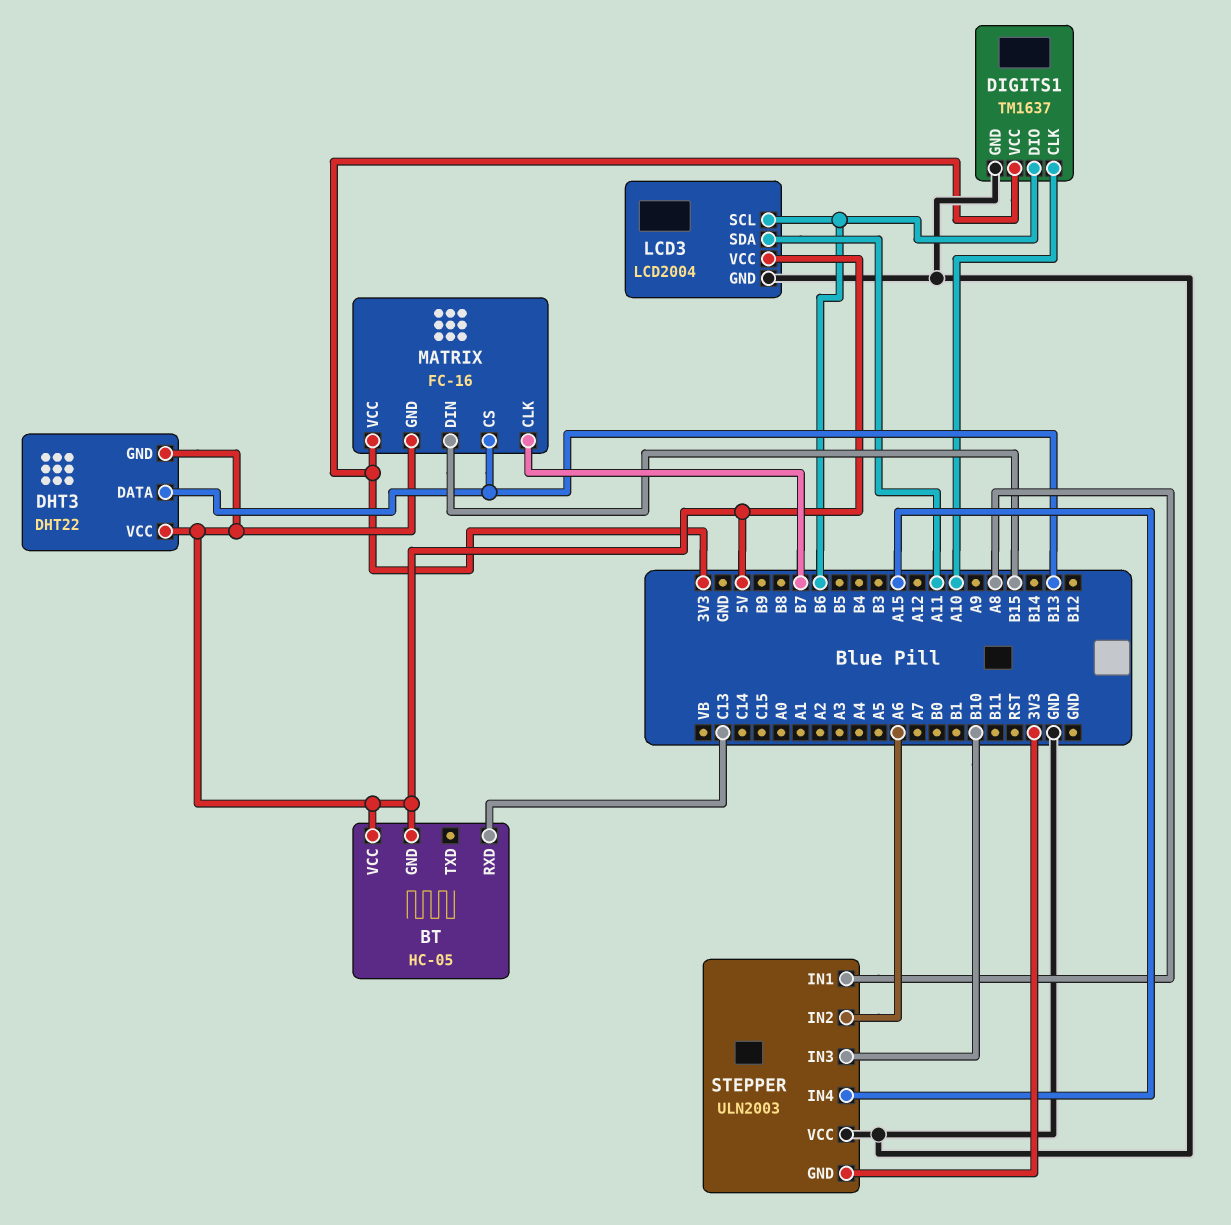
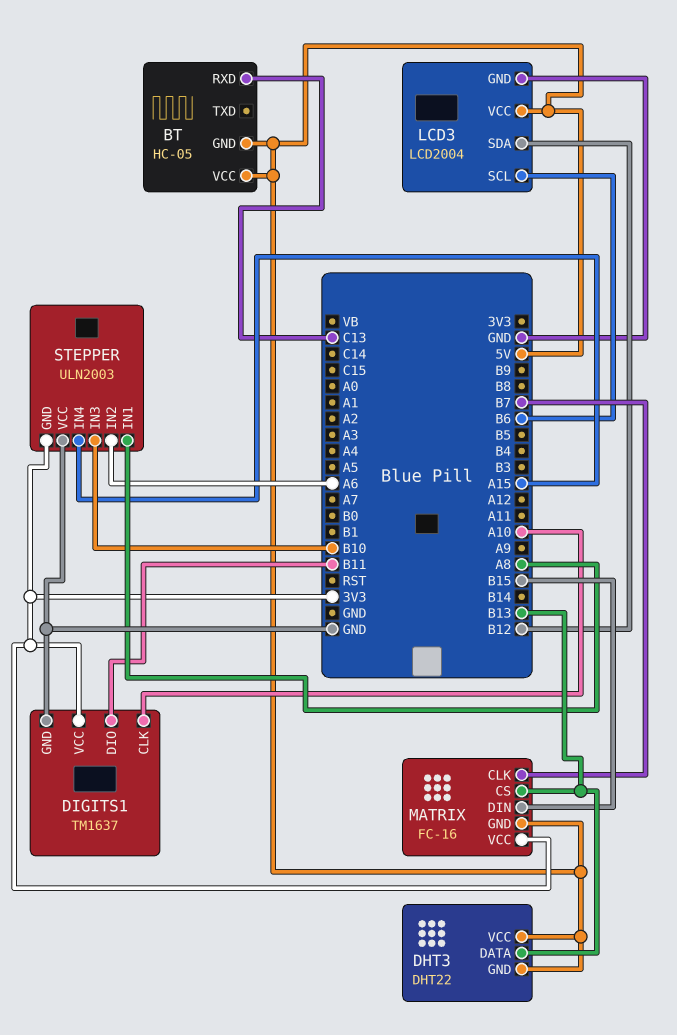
DIGITS1 pin DIO: B6 -> B11
LCD3 pin SDA: A11 -> B12

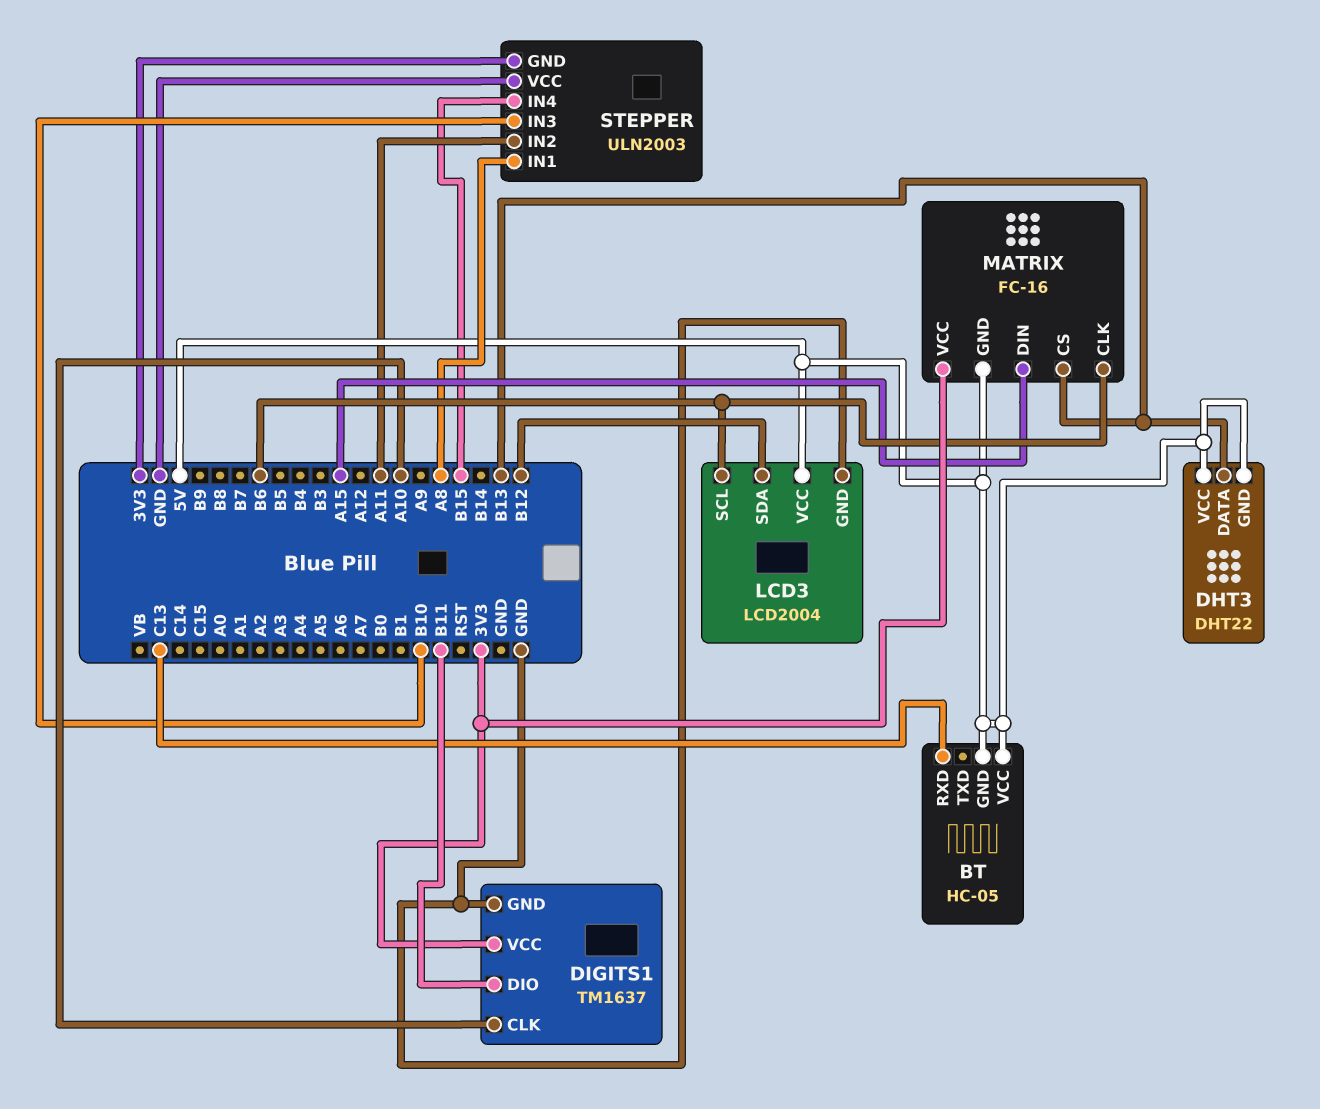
MATRIX pin CLK: B7 -> B6
MATRIX pin DIN: B15 -> A15
STEPPER pin IN2: A6 -> A11
STEPPER pin IN4: A15 -> B15

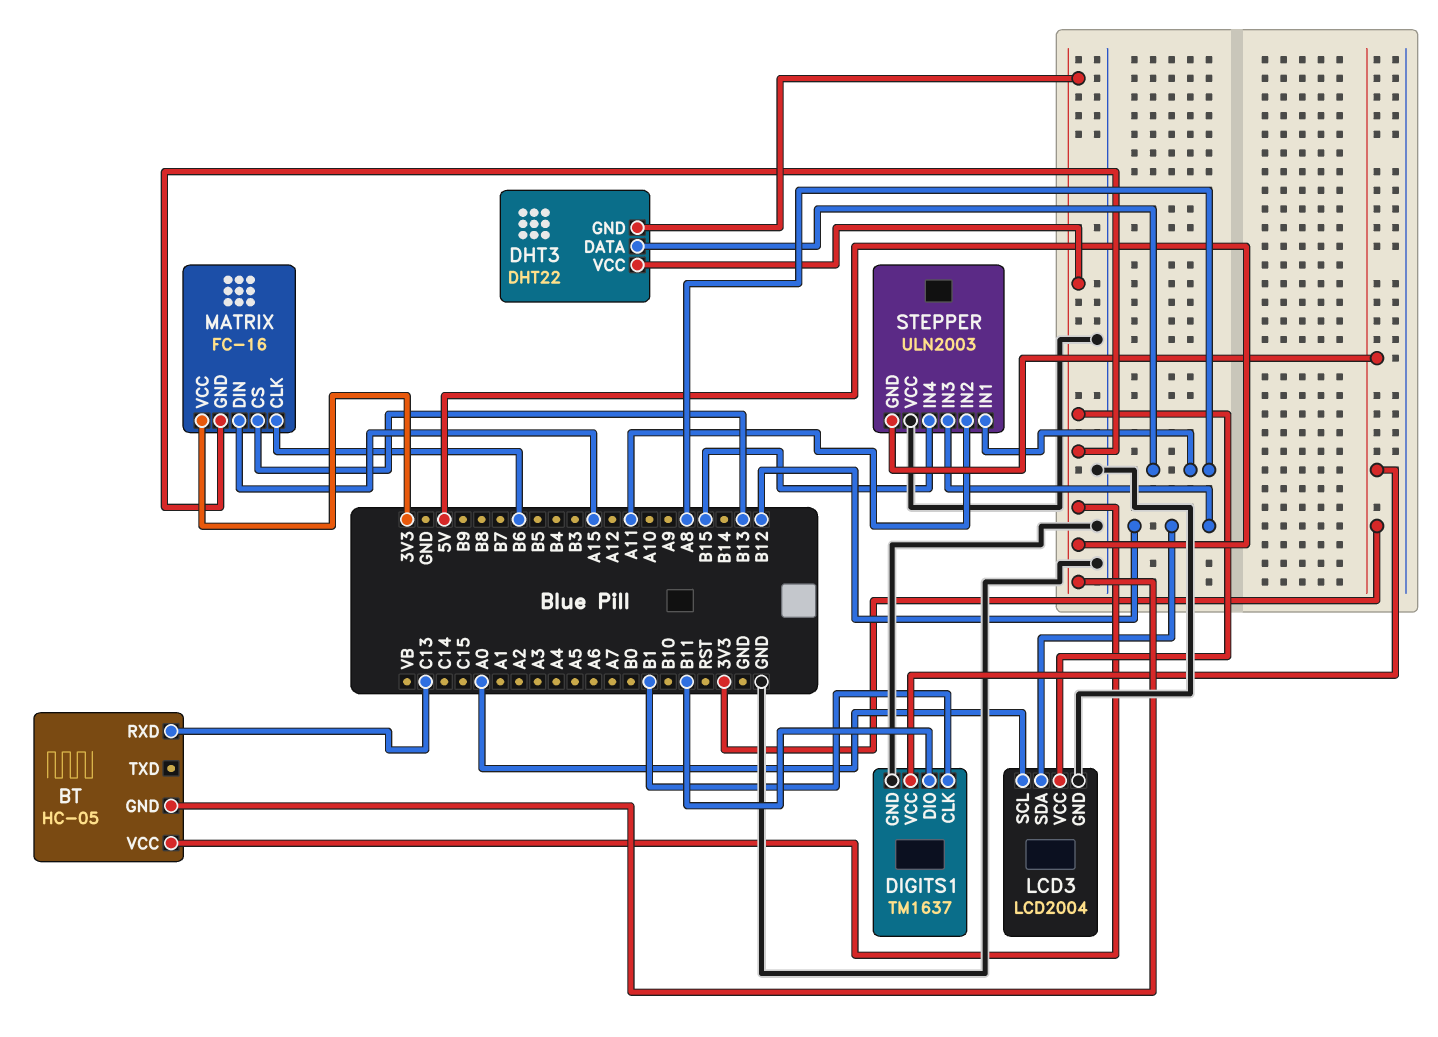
DHT3 pin DATA: B13 -> A8
DIGITS1 pin CLK: A10 -> B1
LCD3 pin SCL: B6 -> A0
STEPPER pin IN3: B10 -> B12

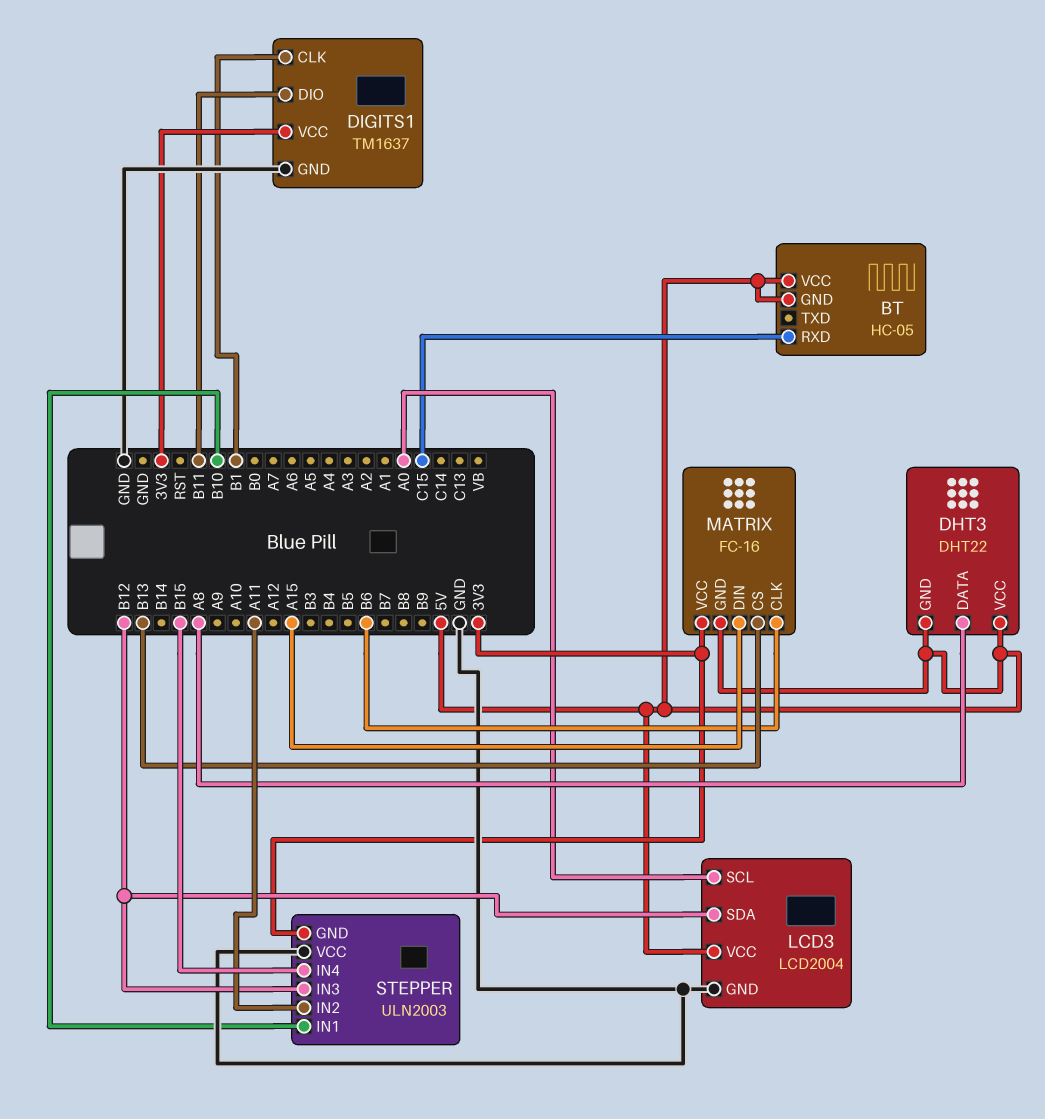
BT pin RXD: C13 -> C15
STEPPER pin IN1: A8 -> B10

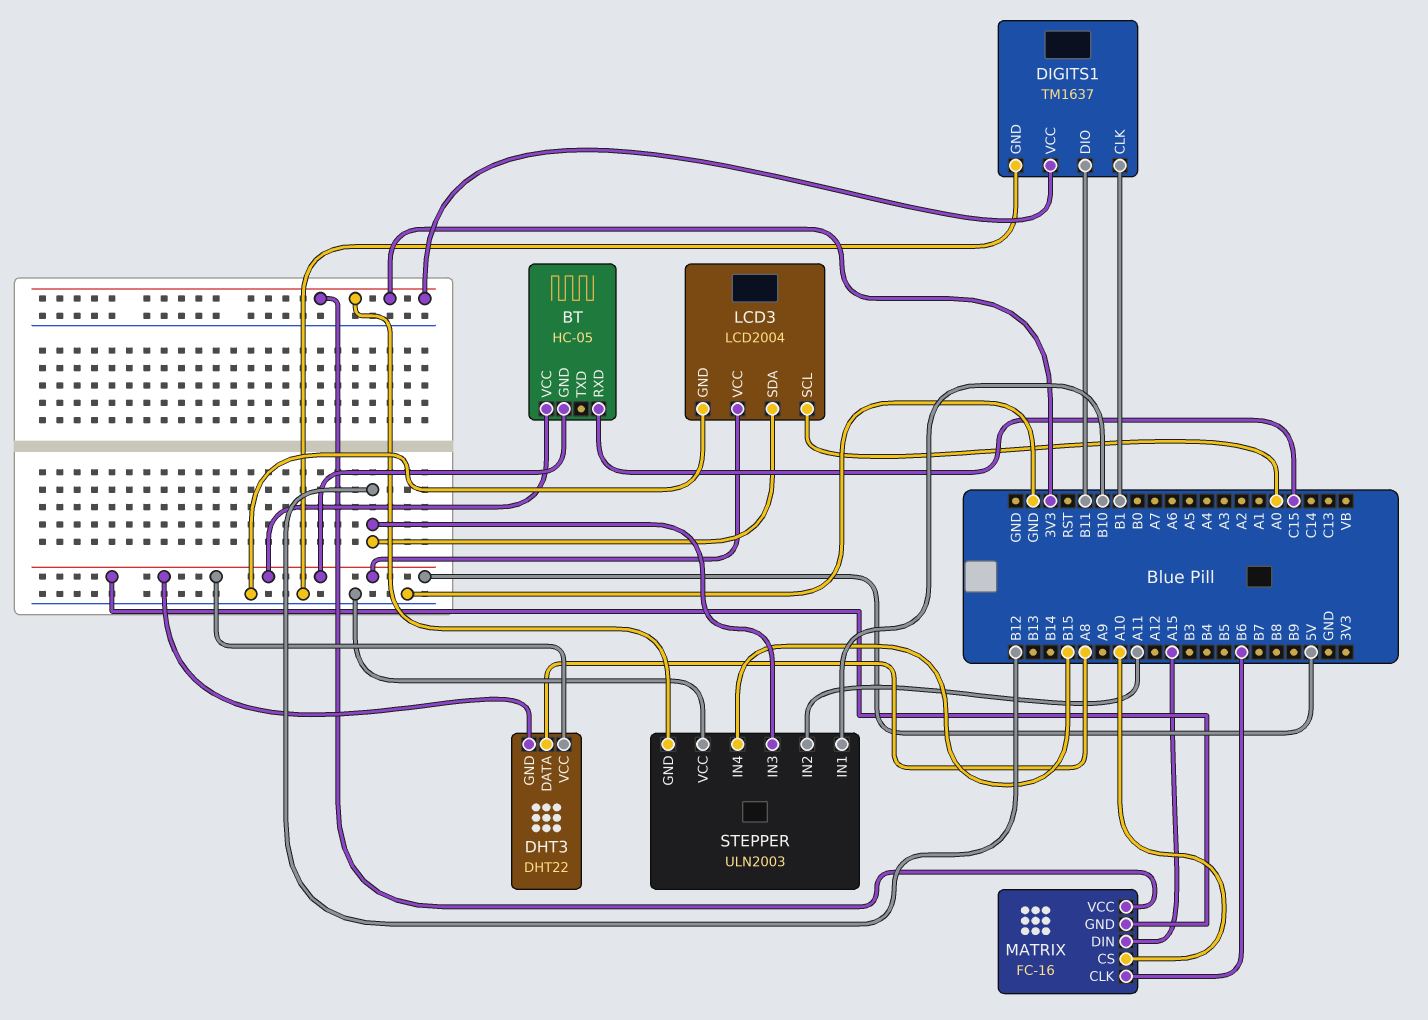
MATRIX pin CS: B13 -> A10

